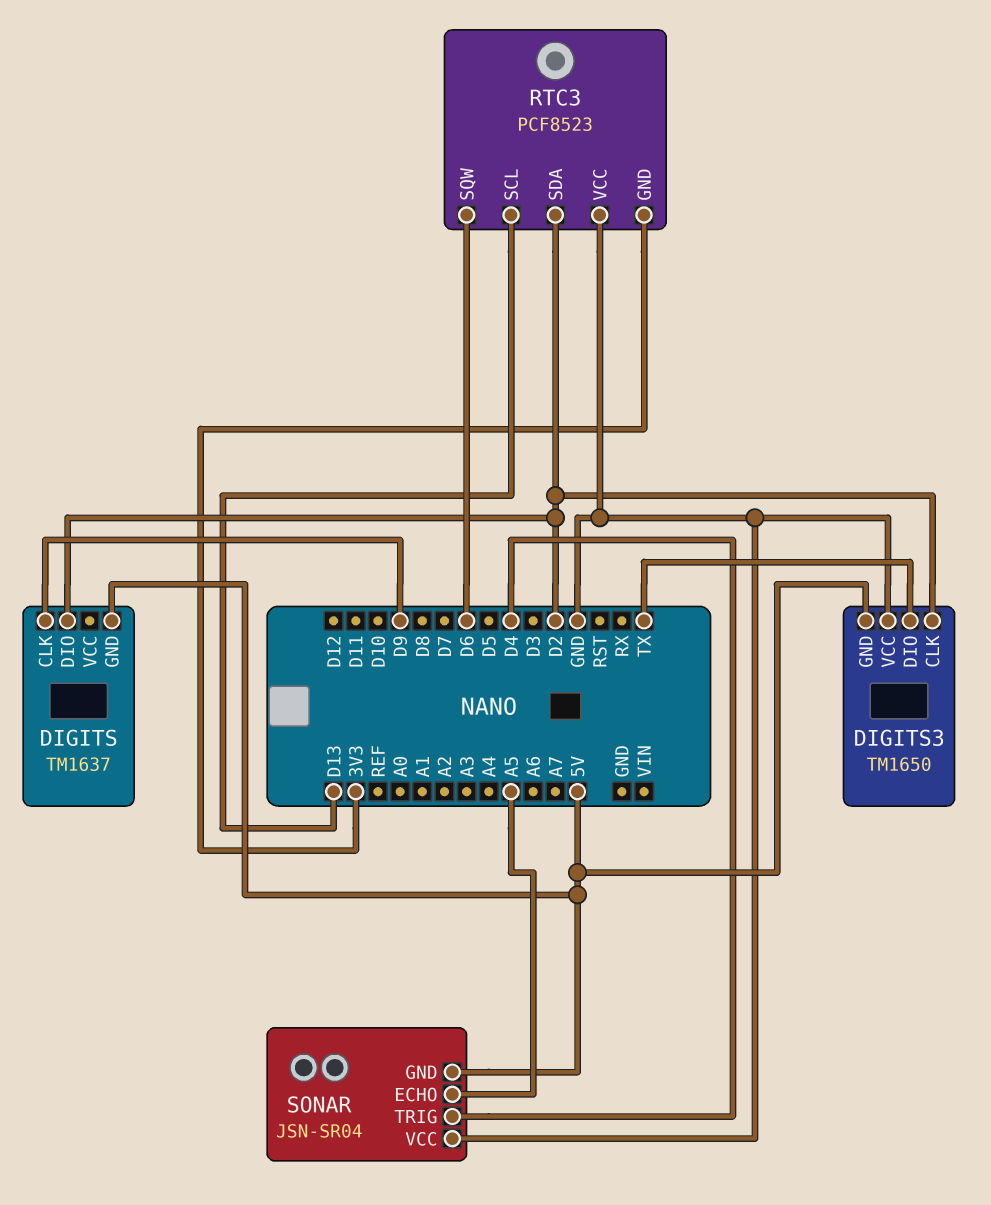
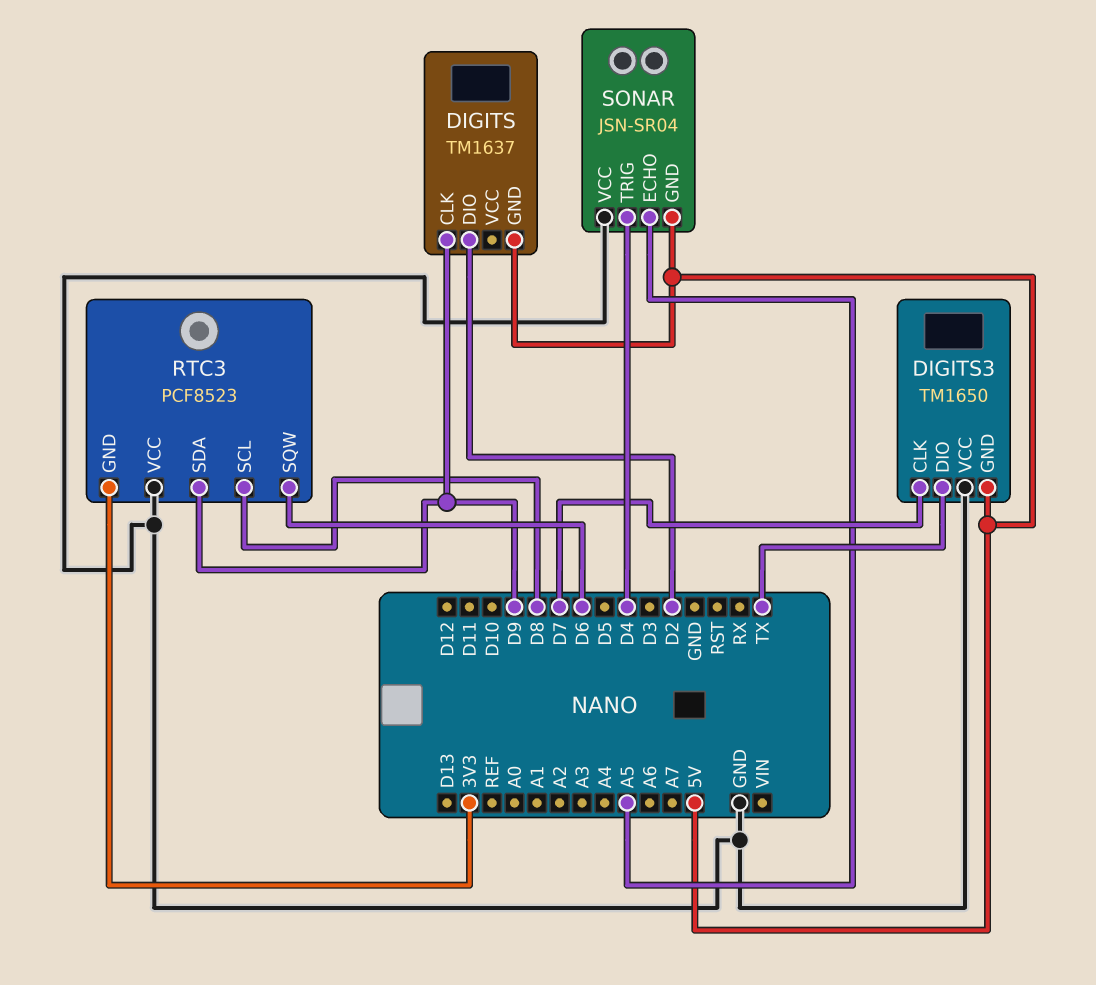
DIGITS3 pin CLK: D2 -> D7
RTC3 pin SCL: D13 -> D8
RTC3 pin SDA: D2 -> D9

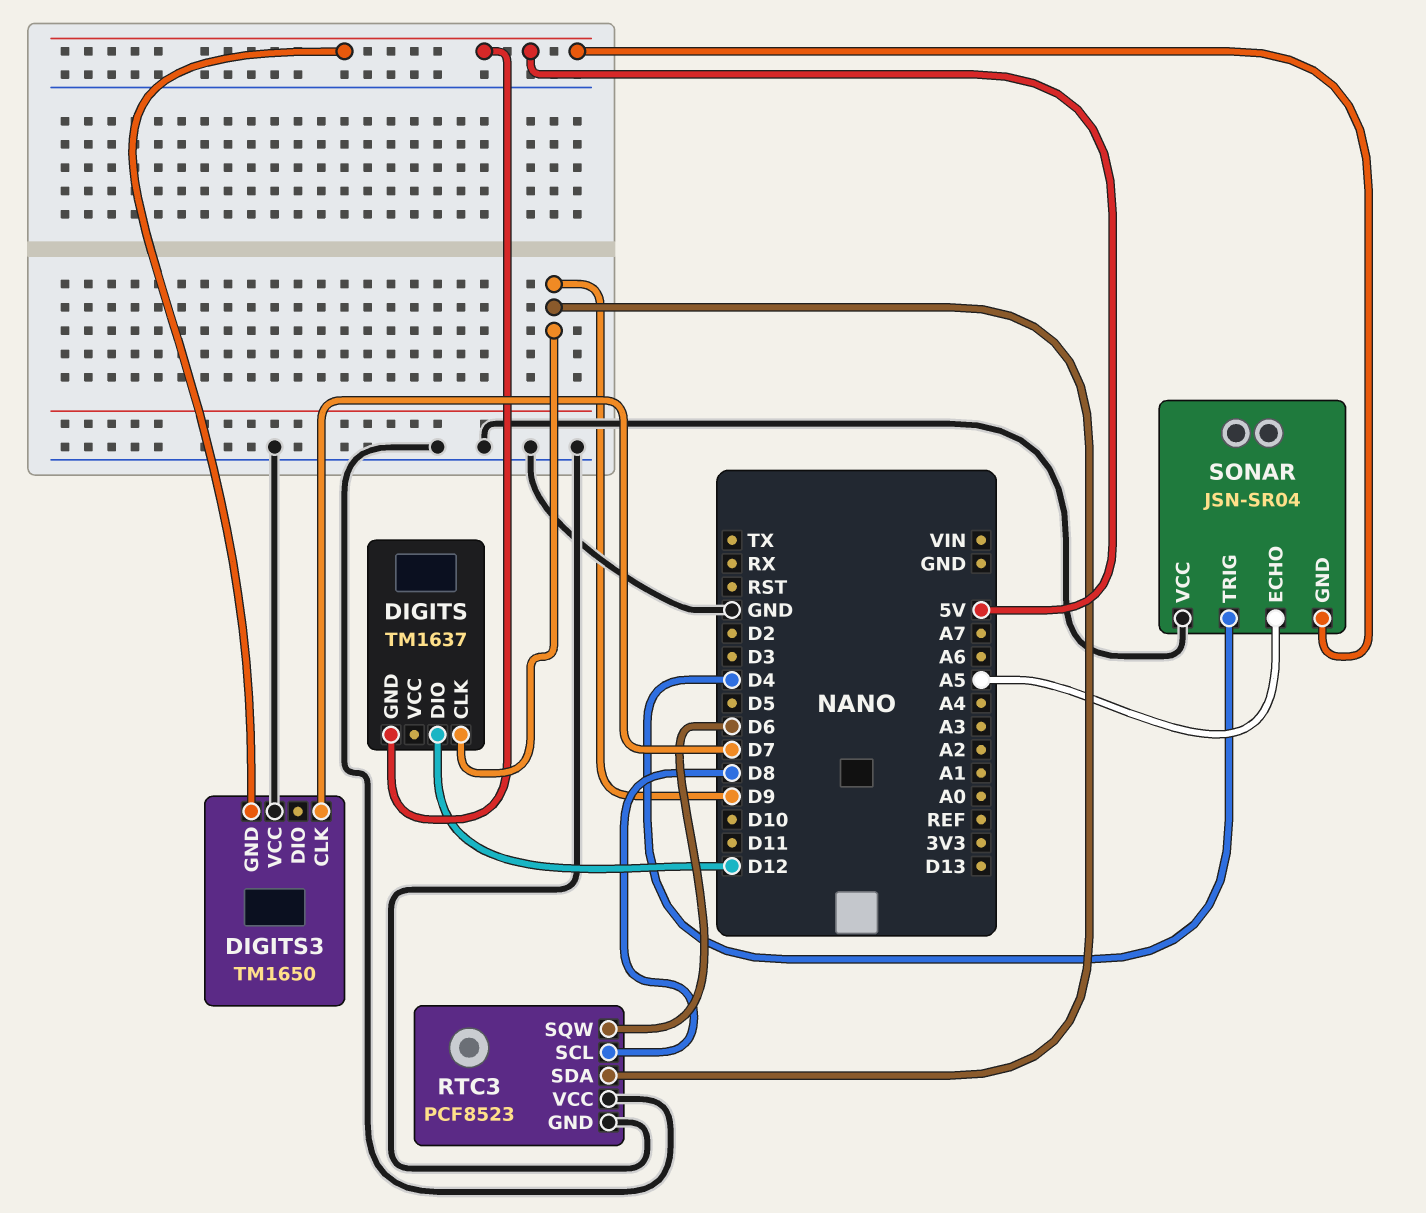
DIGITS pin DIO: D2 -> D12
DIGITS3 pin DIO: TX -> none
RTC3 pin GND: 3V3 -> GND

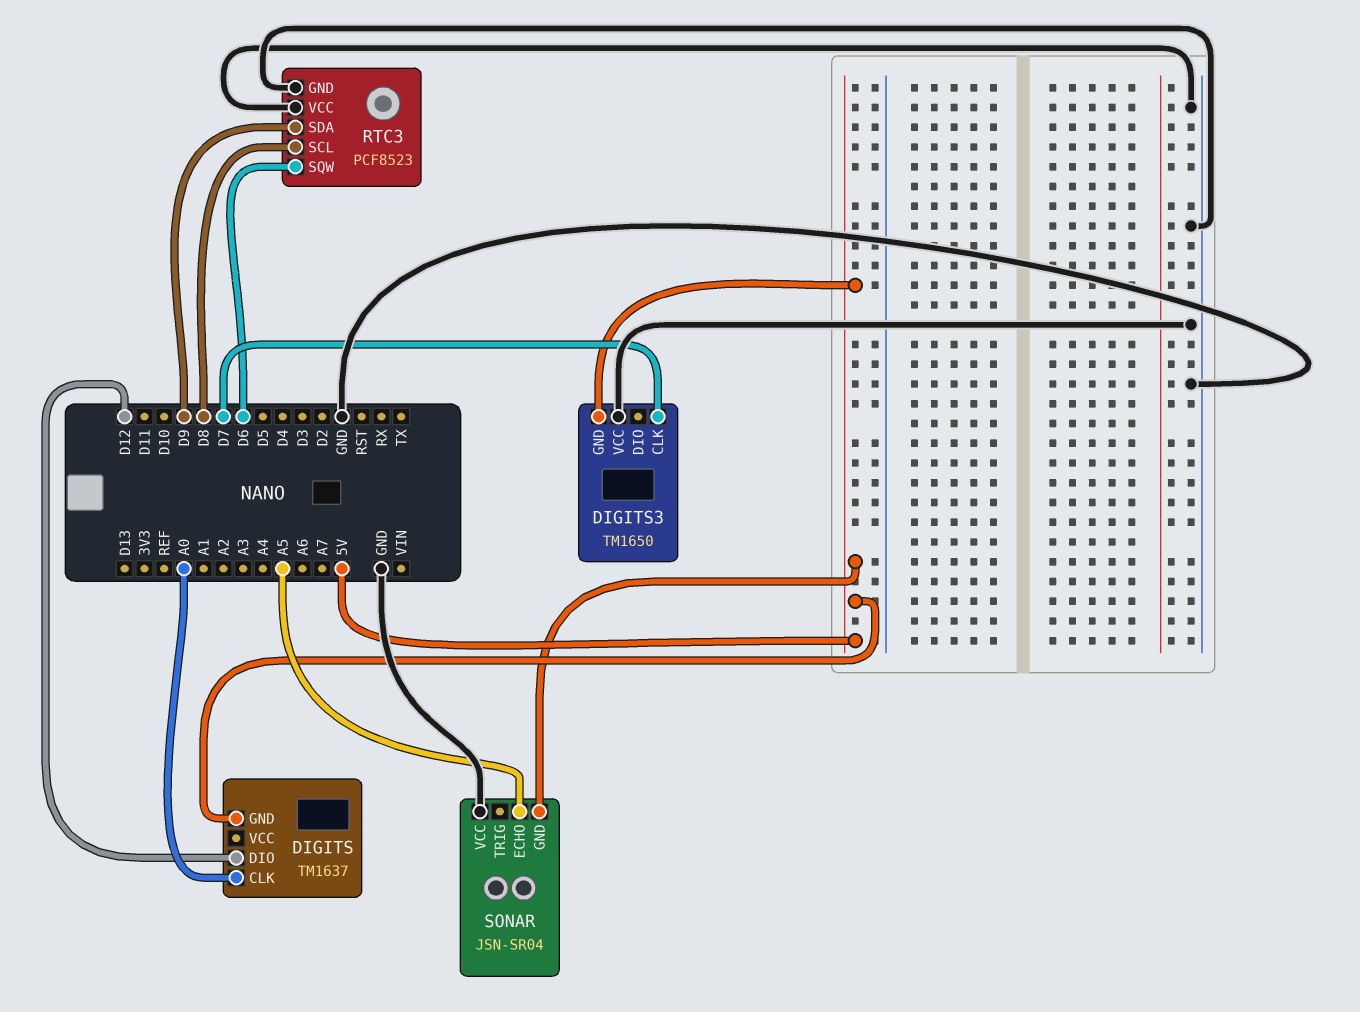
DIGITS pin CLK: D9 -> A0
SONAR pin TRIG: D4 -> none

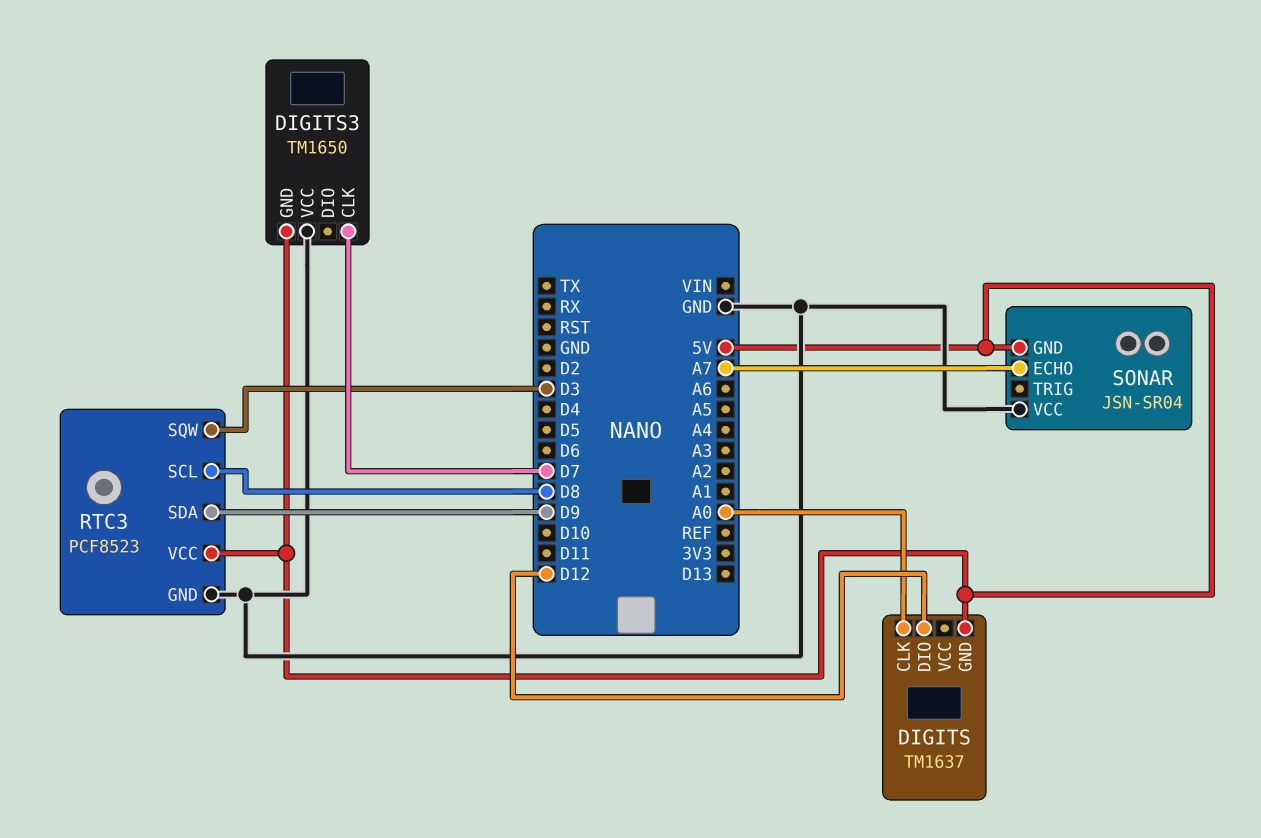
RTC3 pin SQW: D6 -> D3
RTC3 pin VCC: GND -> 5V
SONAR pin ECHO: A5 -> A7

